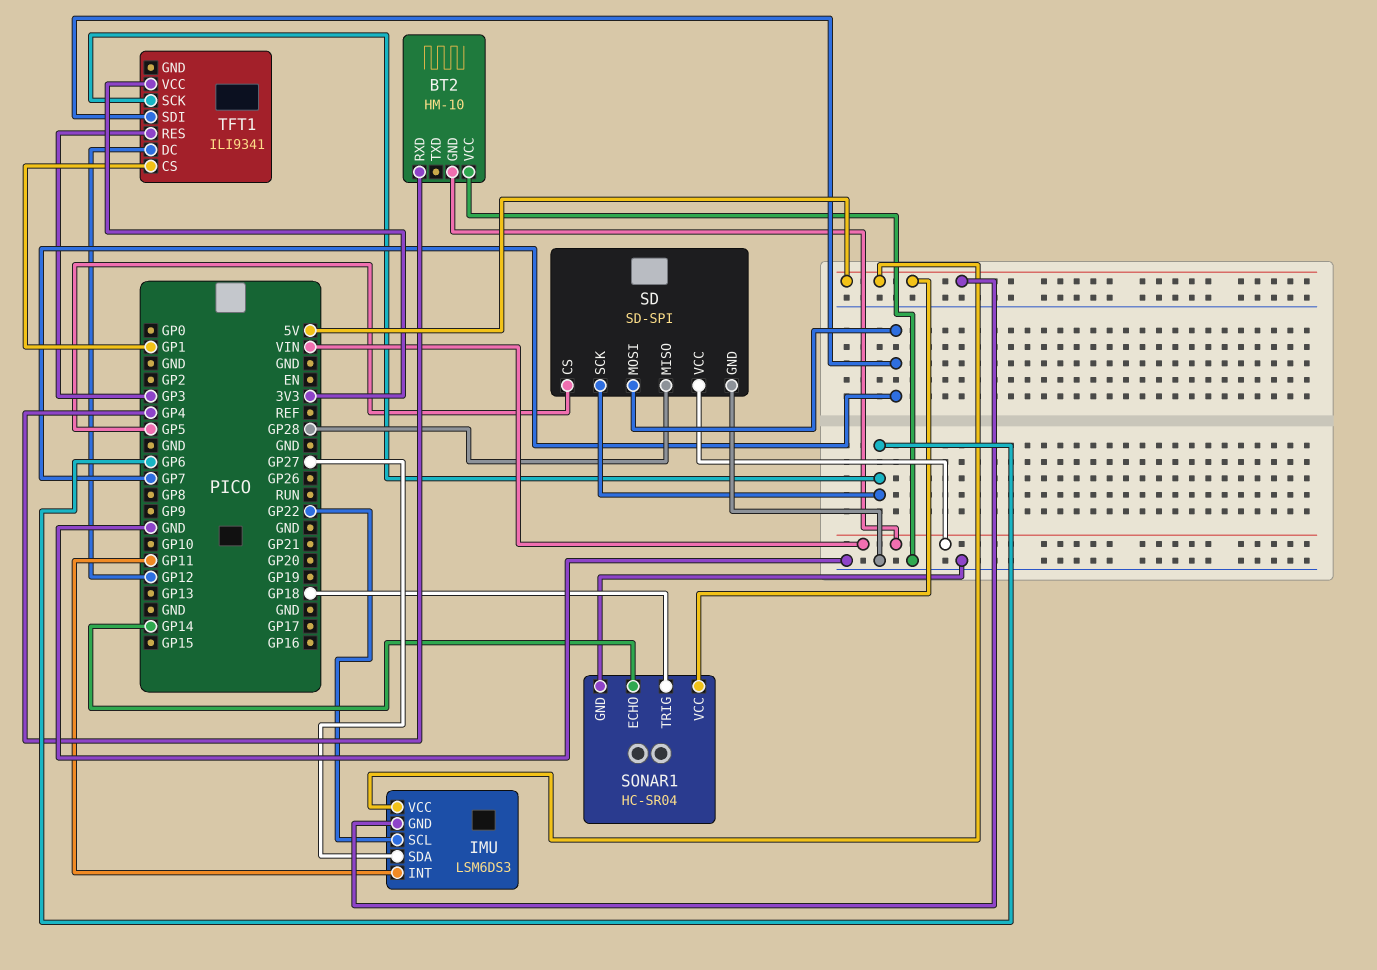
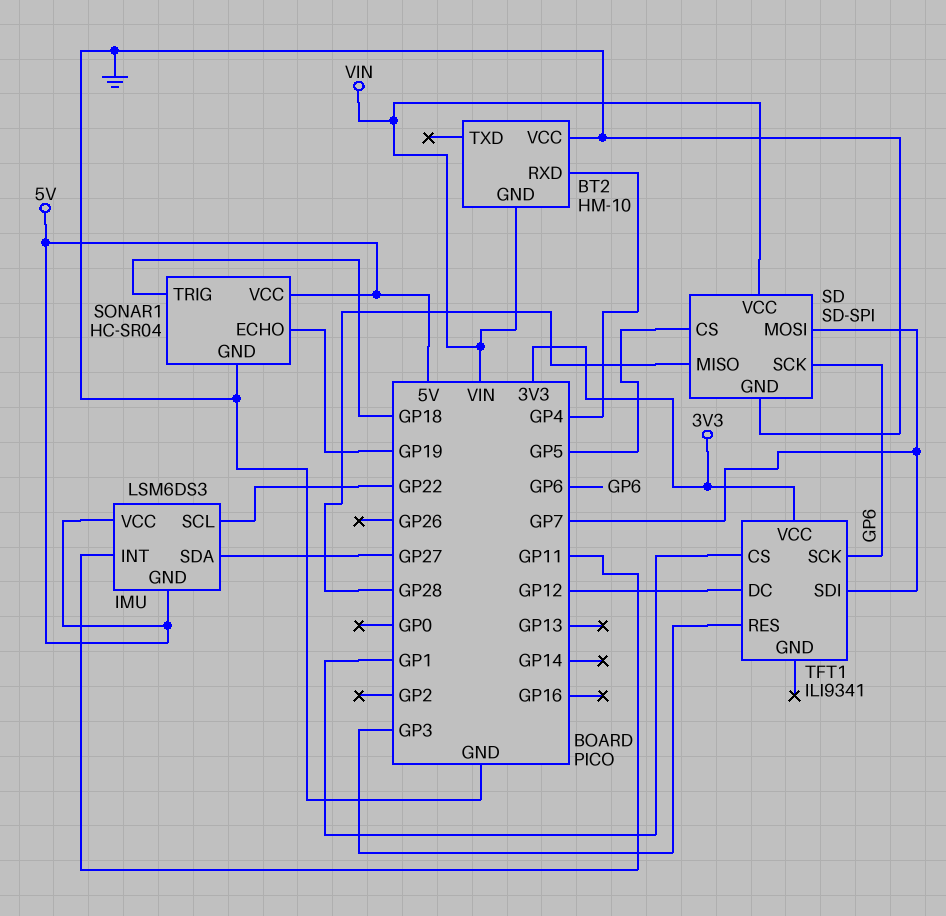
SONAR1 pin ECHO: GP14 -> GP19

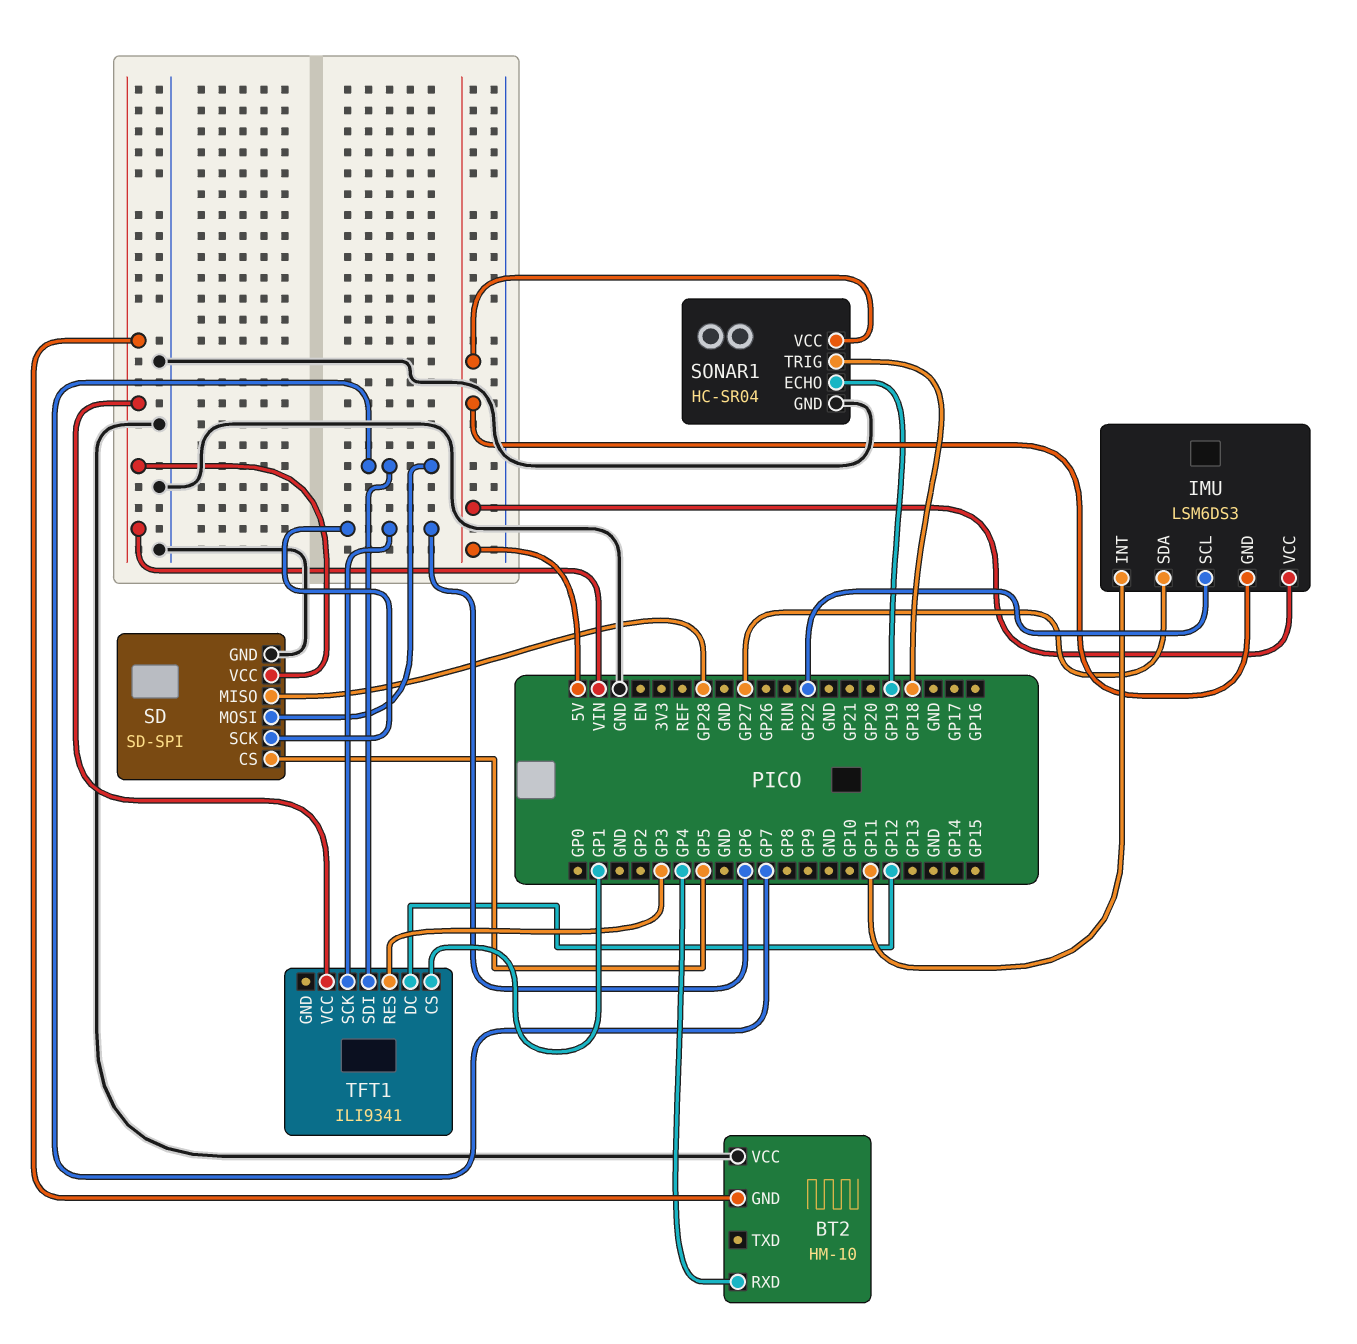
TFT1 pin VCC: 3V3 -> VIN

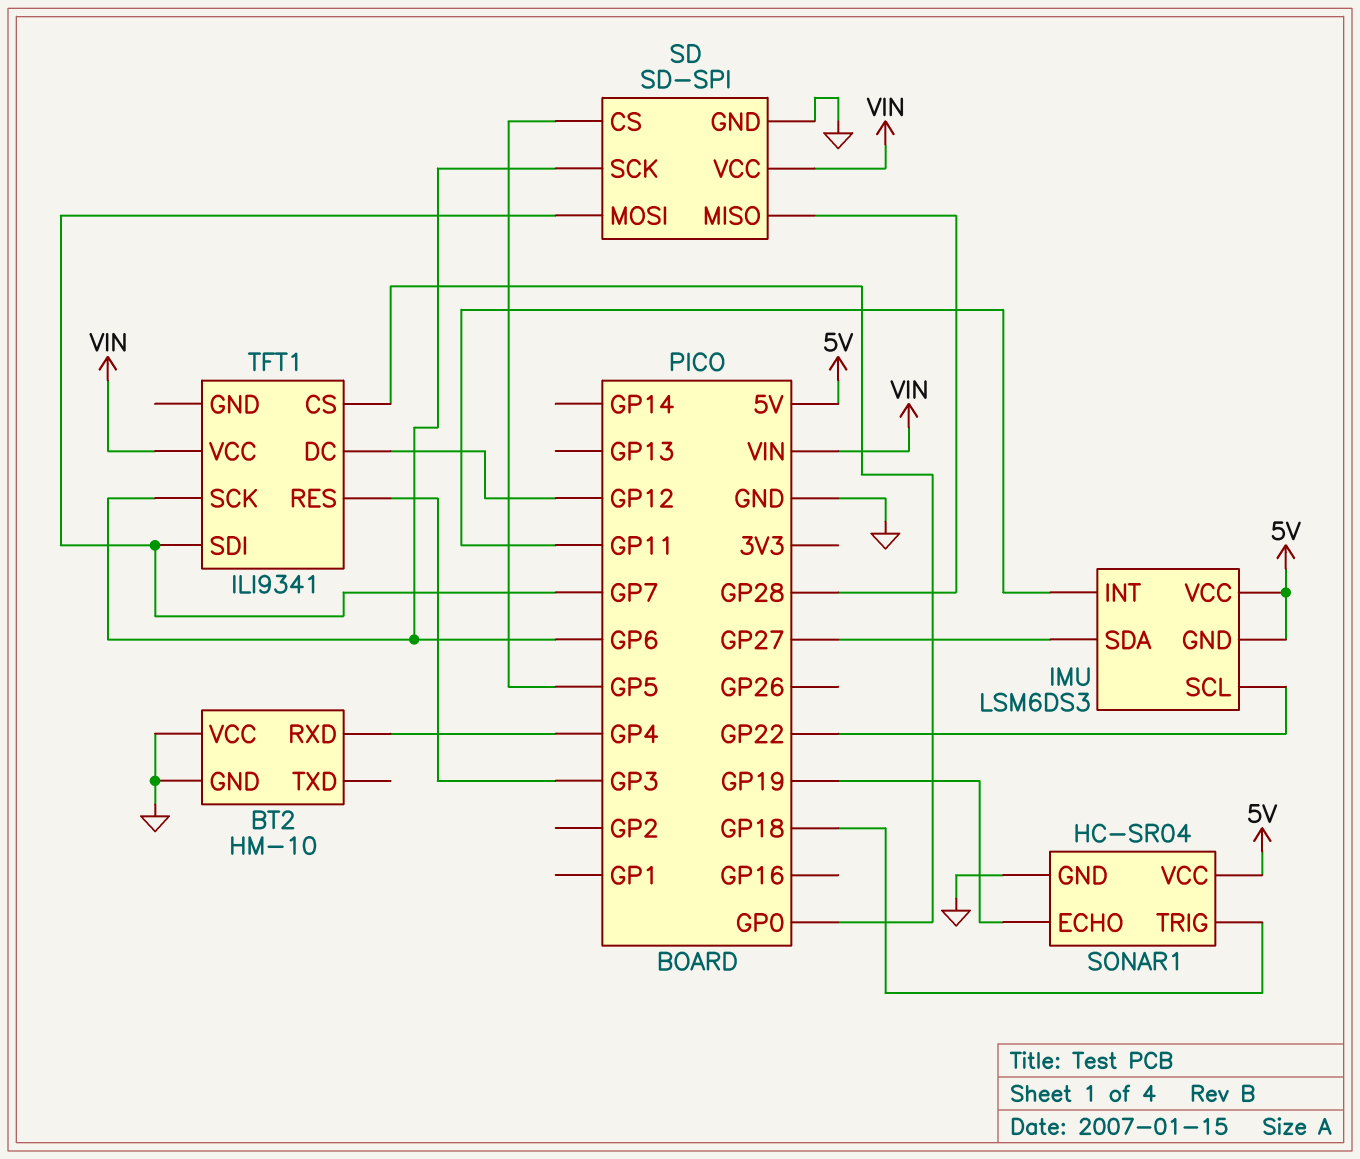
BT2 pin GND: VIN -> GND
TFT1 pin CS: GP1 -> GP0

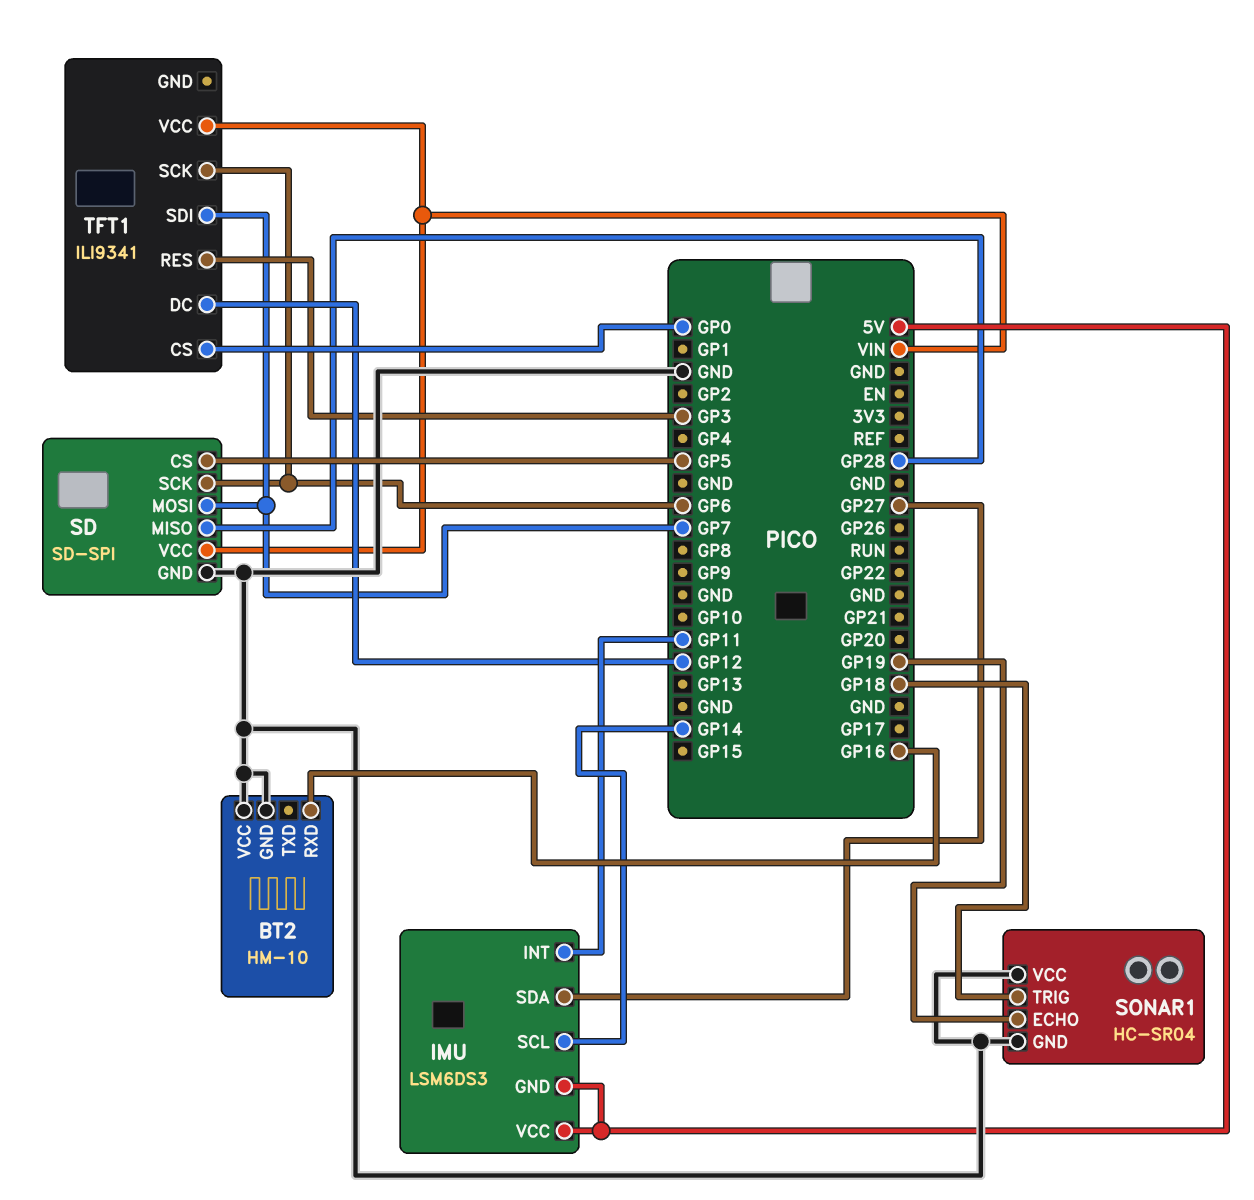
BT2 pin RXD: GP4 -> GP16
IMU pin SCL: GP22 -> GP14
SONAR1 pin VCC: 5V -> GND

